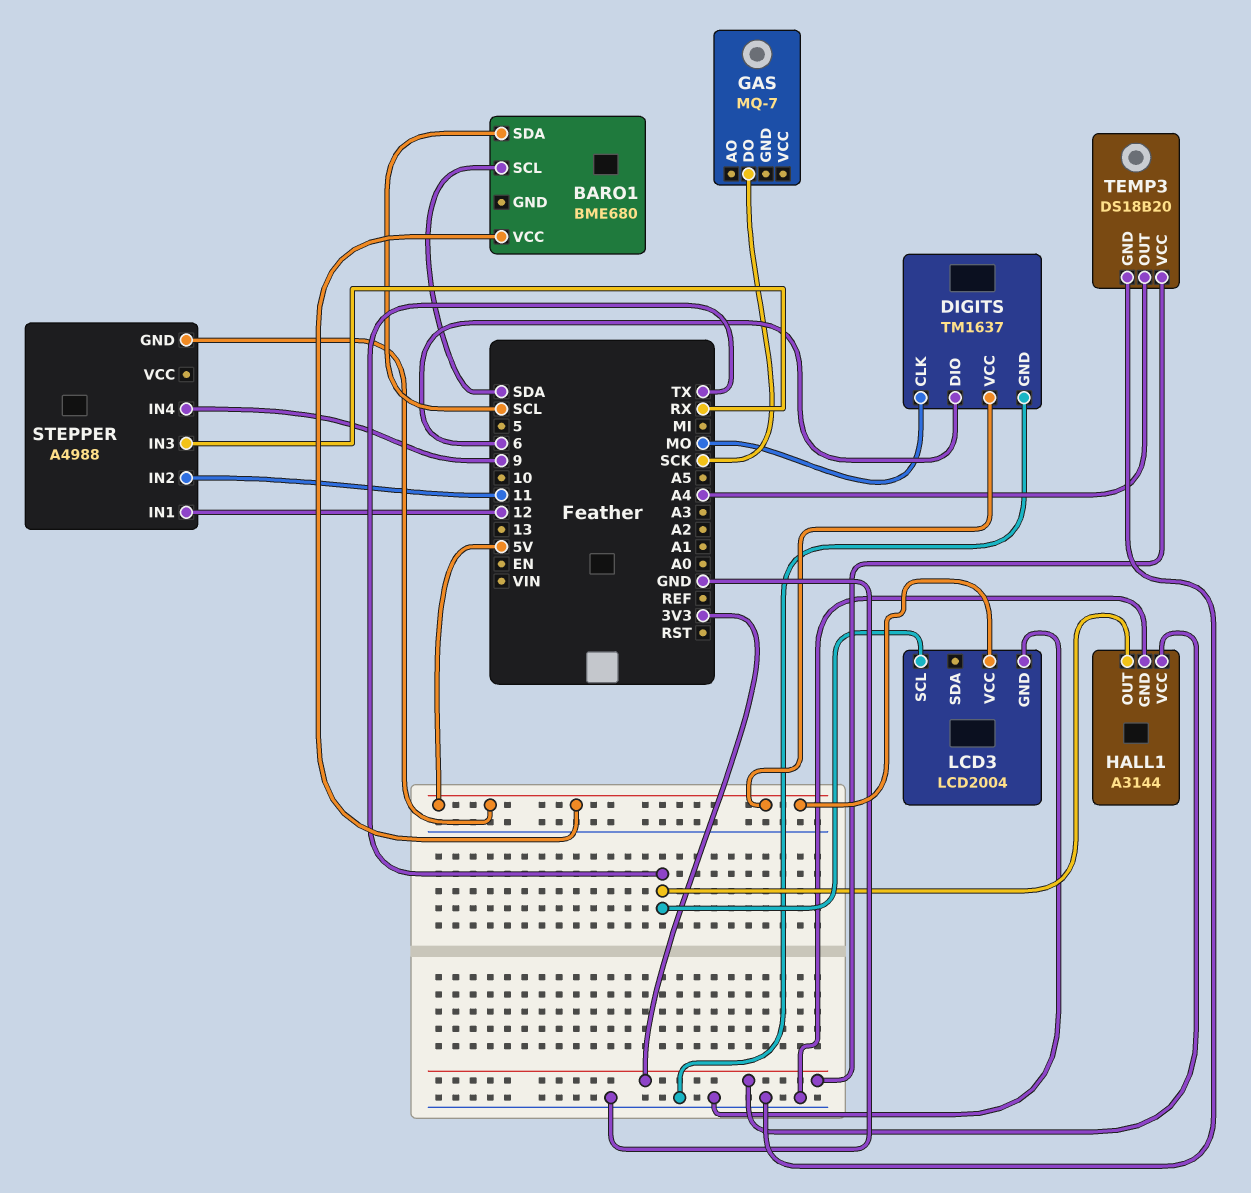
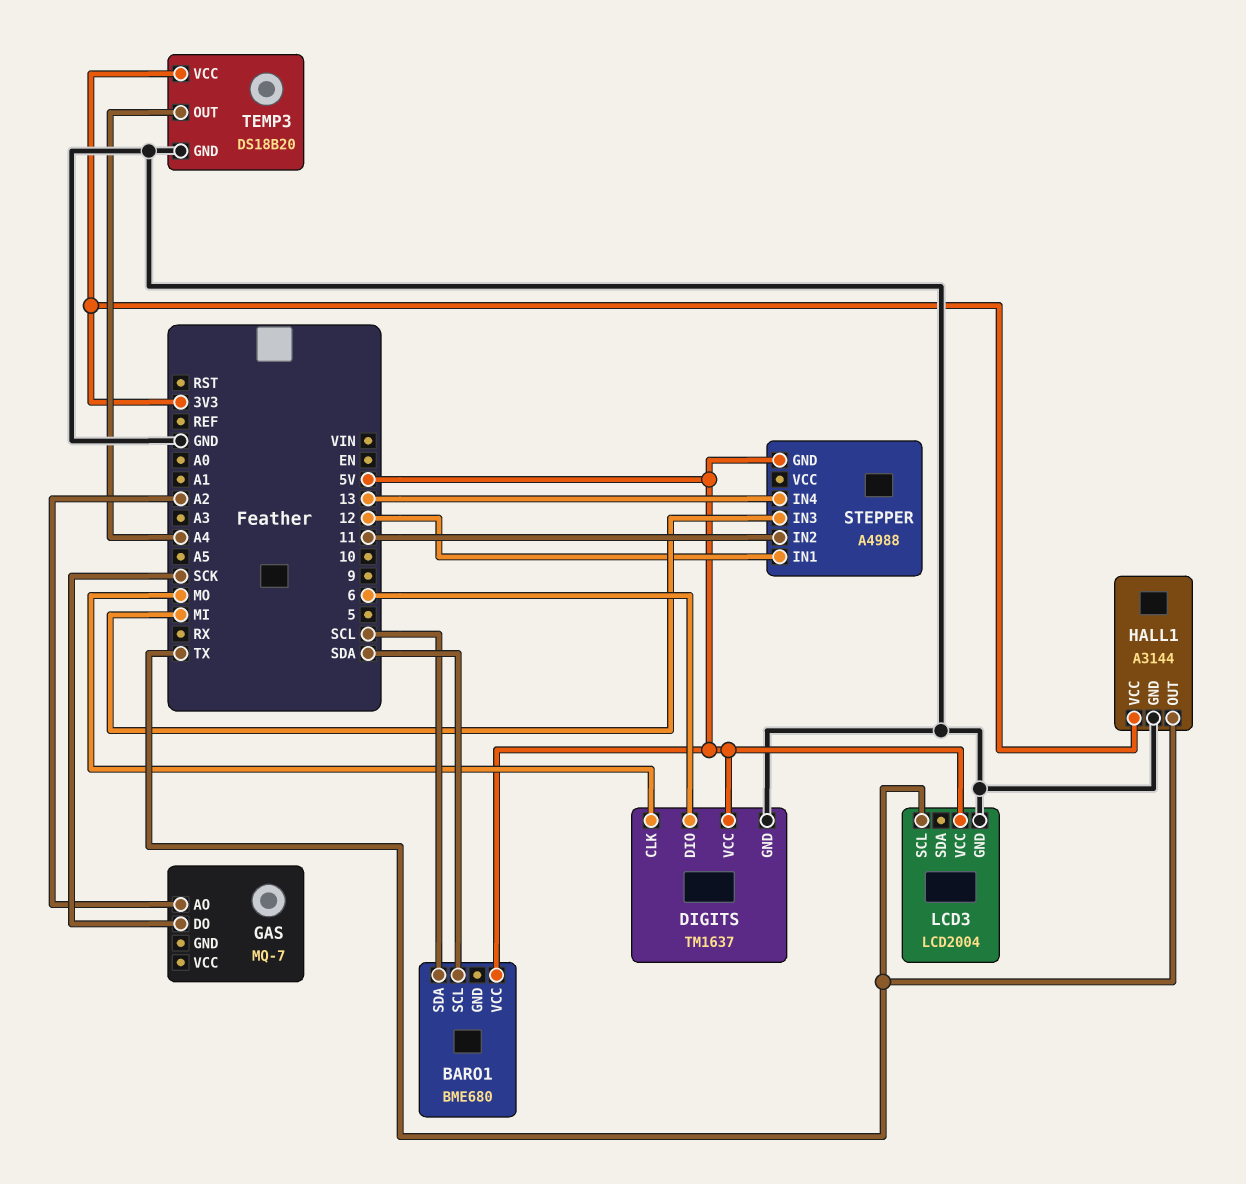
GAS pin AO: none -> A2
STEPPER pin IN3: RX -> MI
STEPPER pin IN4: 9 -> 13

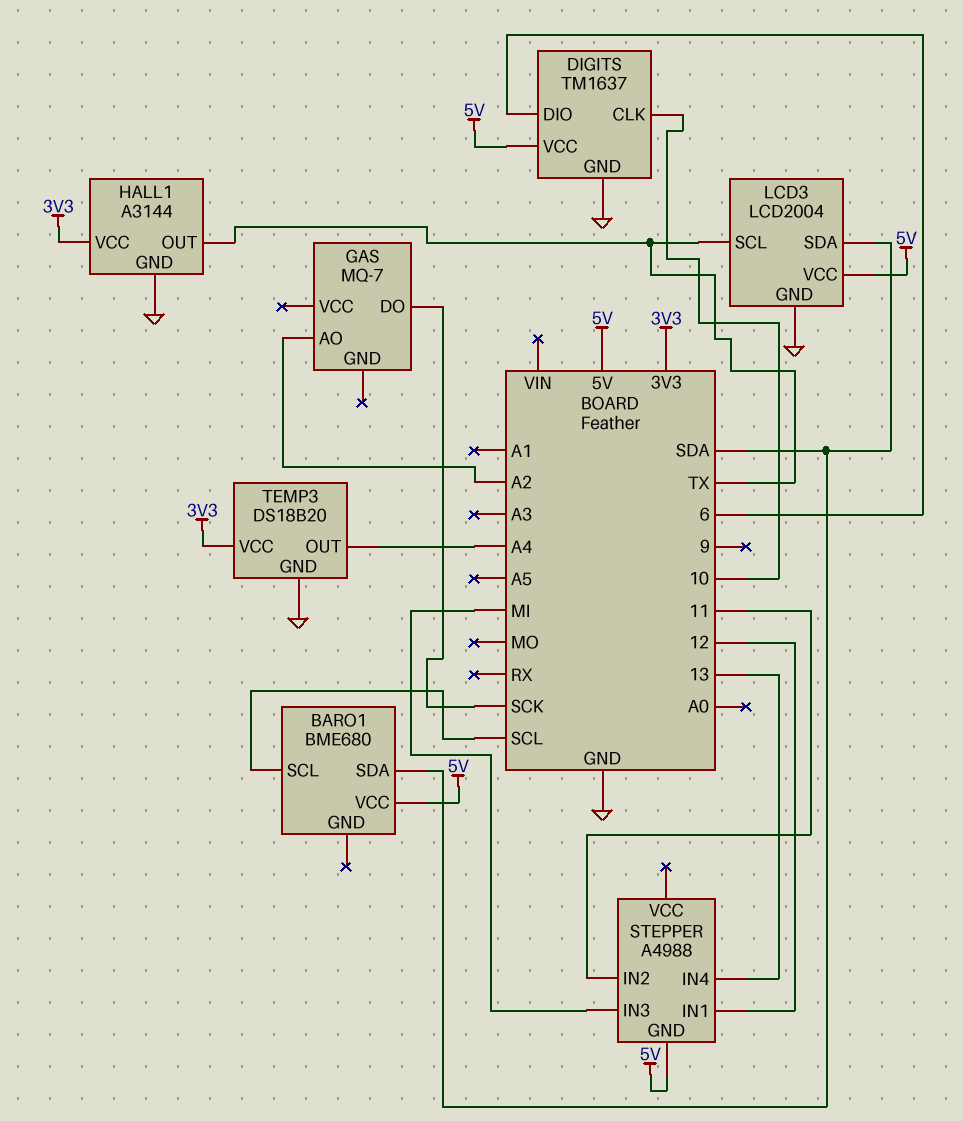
BARO1 pin SCL: SDA -> SCL
BARO1 pin SDA: SCL -> SDA
DIGITS pin CLK: MO -> 10
LCD3 pin SDA: none -> SDA

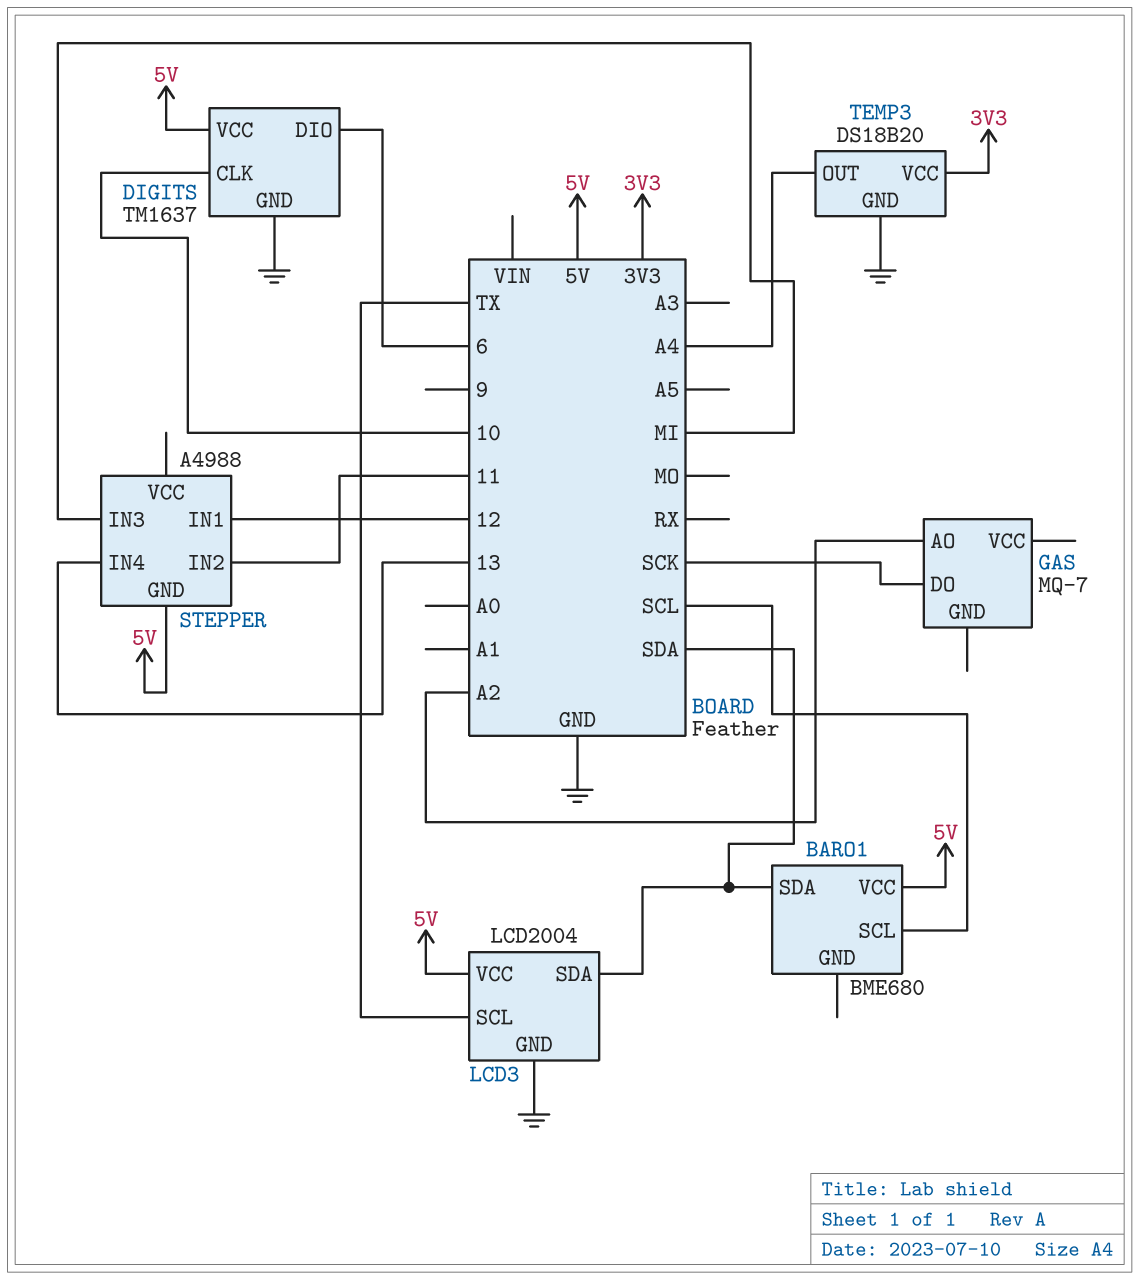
HALL1: A3144 -> none
HALL1 pin GND: GND -> none
HALL1 pin OUT: TX -> none
HALL1 pin VCC: 3V3 -> none

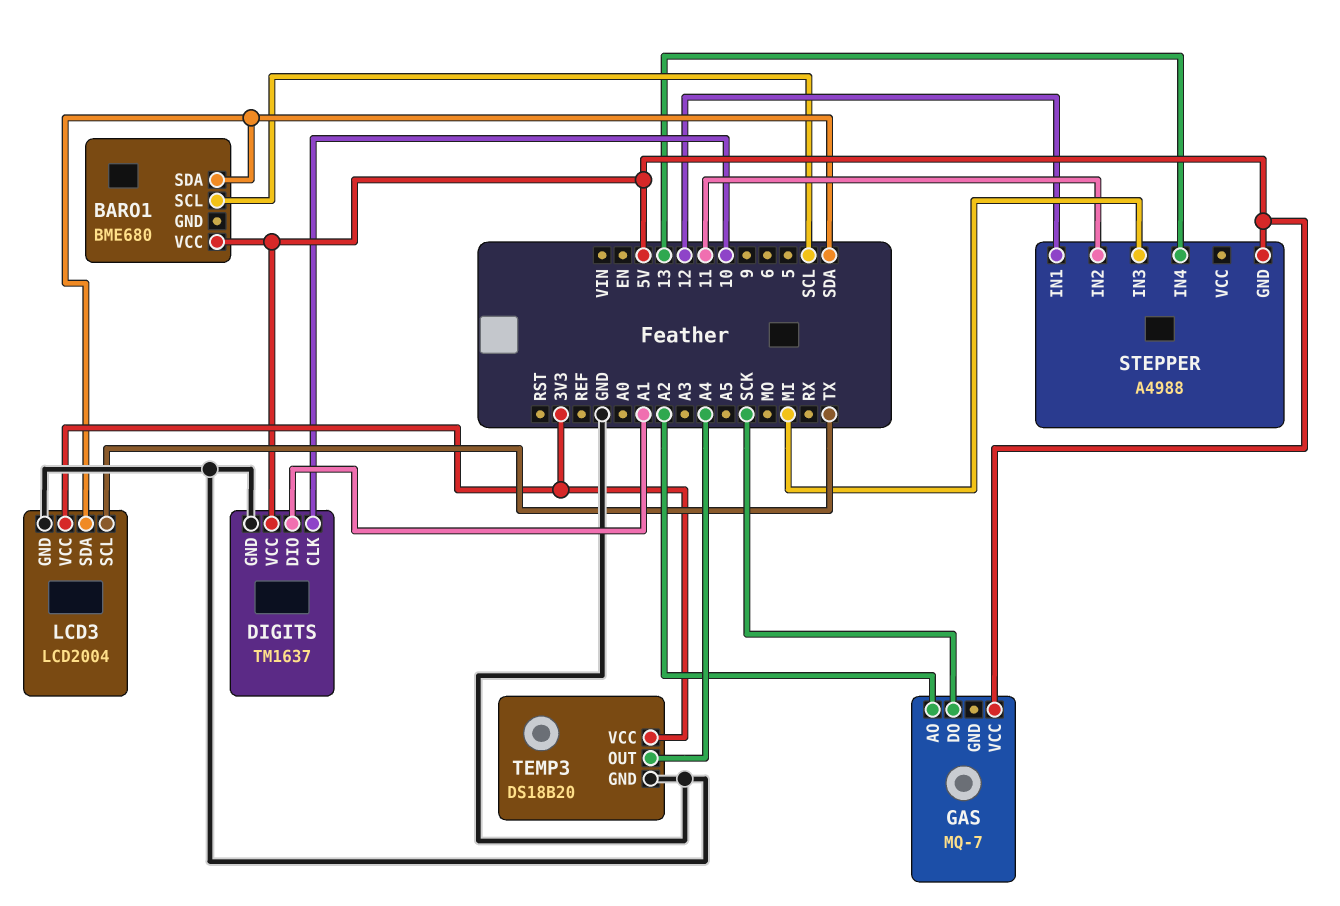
DIGITS pin DIO: 6 -> A1
GAS pin VCC: none -> 5V
LCD3 pin VCC: 5V -> 3V3

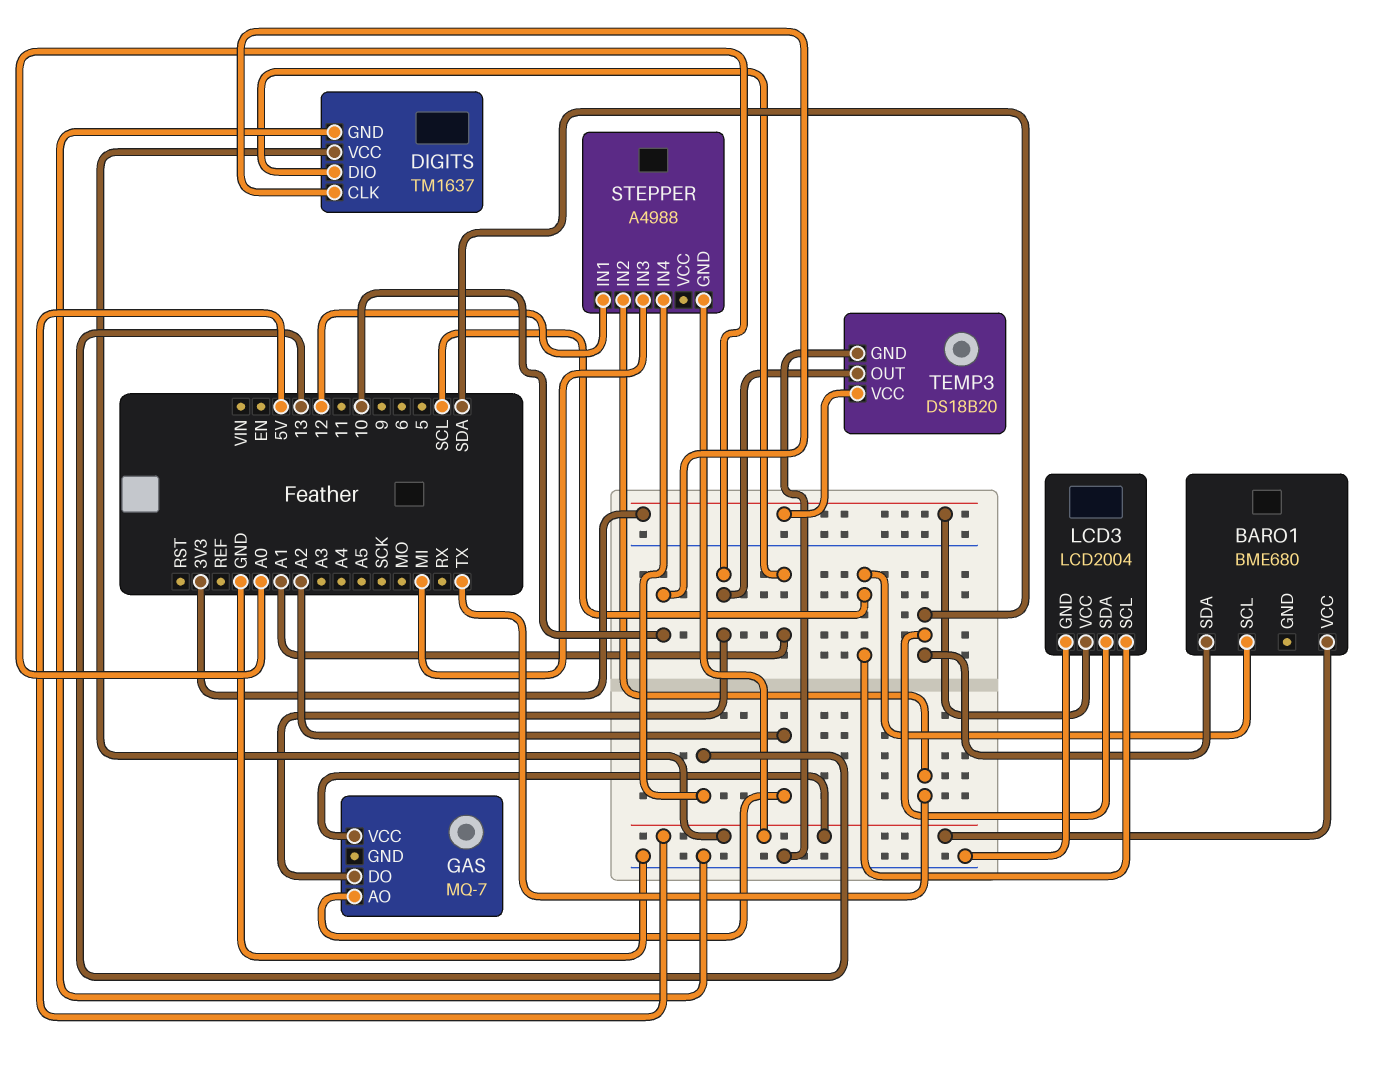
GAS pin DO: SCK -> A0
LCD3 pin SCL: TX -> SCL
STEPPER pin IN2: 11 -> TX
TEMP3 pin OUT: A4 -> A0

